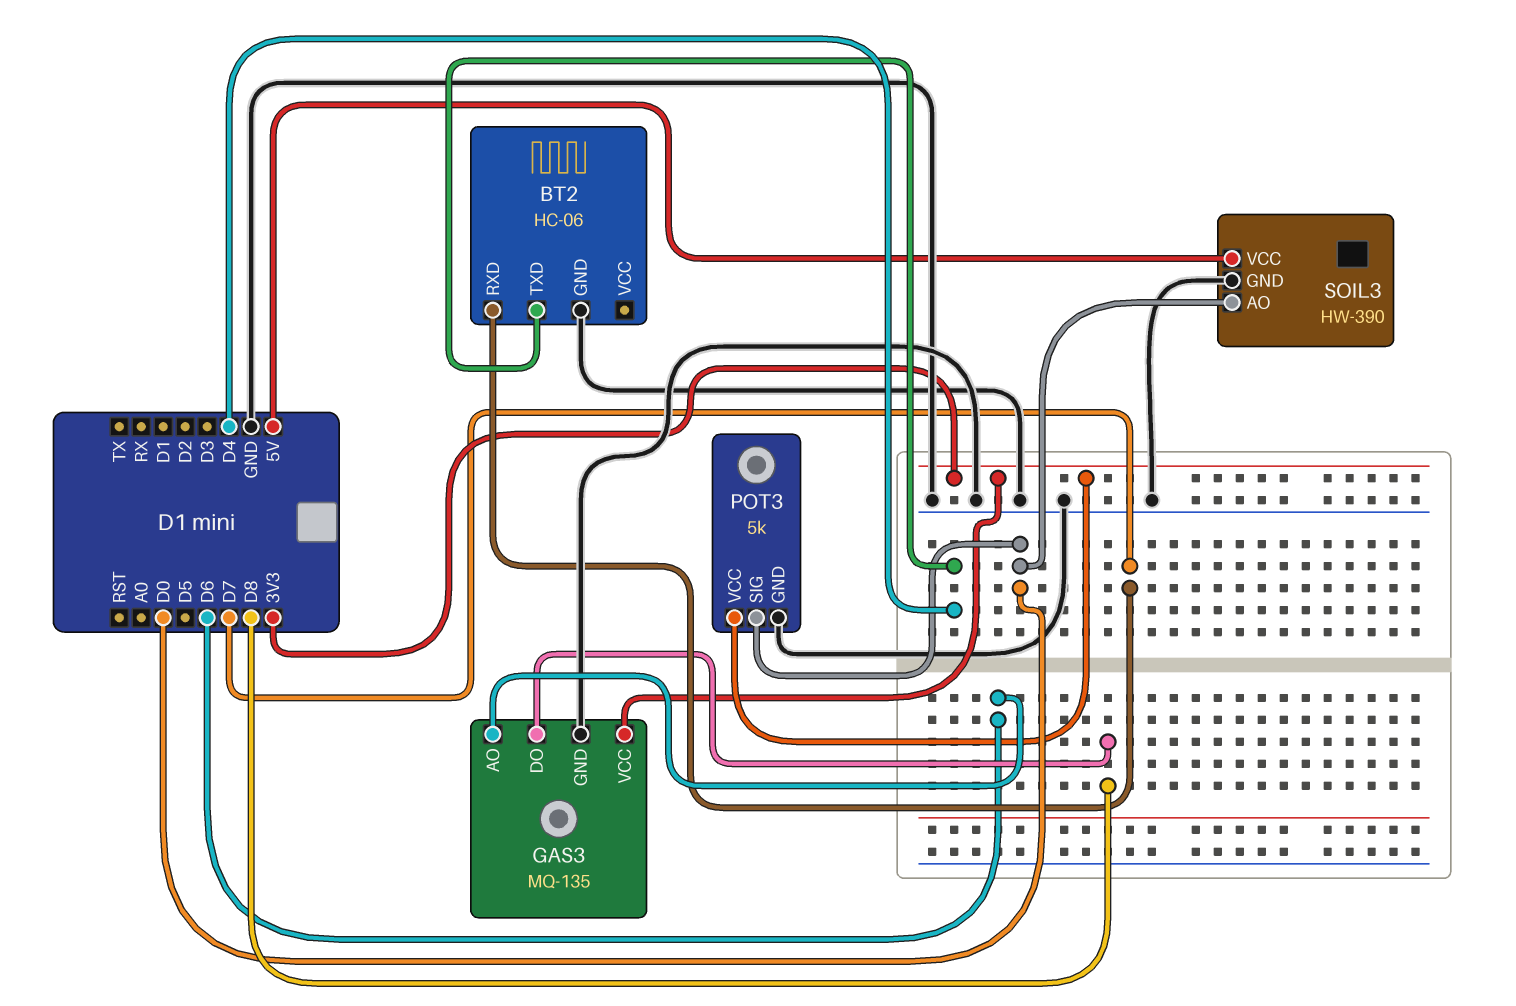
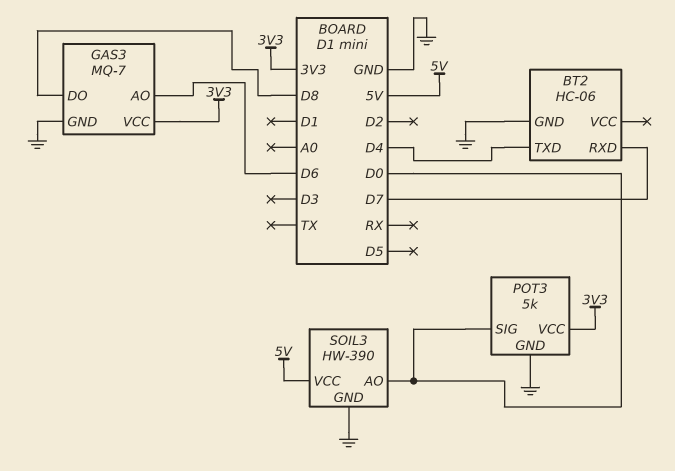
GAS3: MQ-135 -> MQ-7

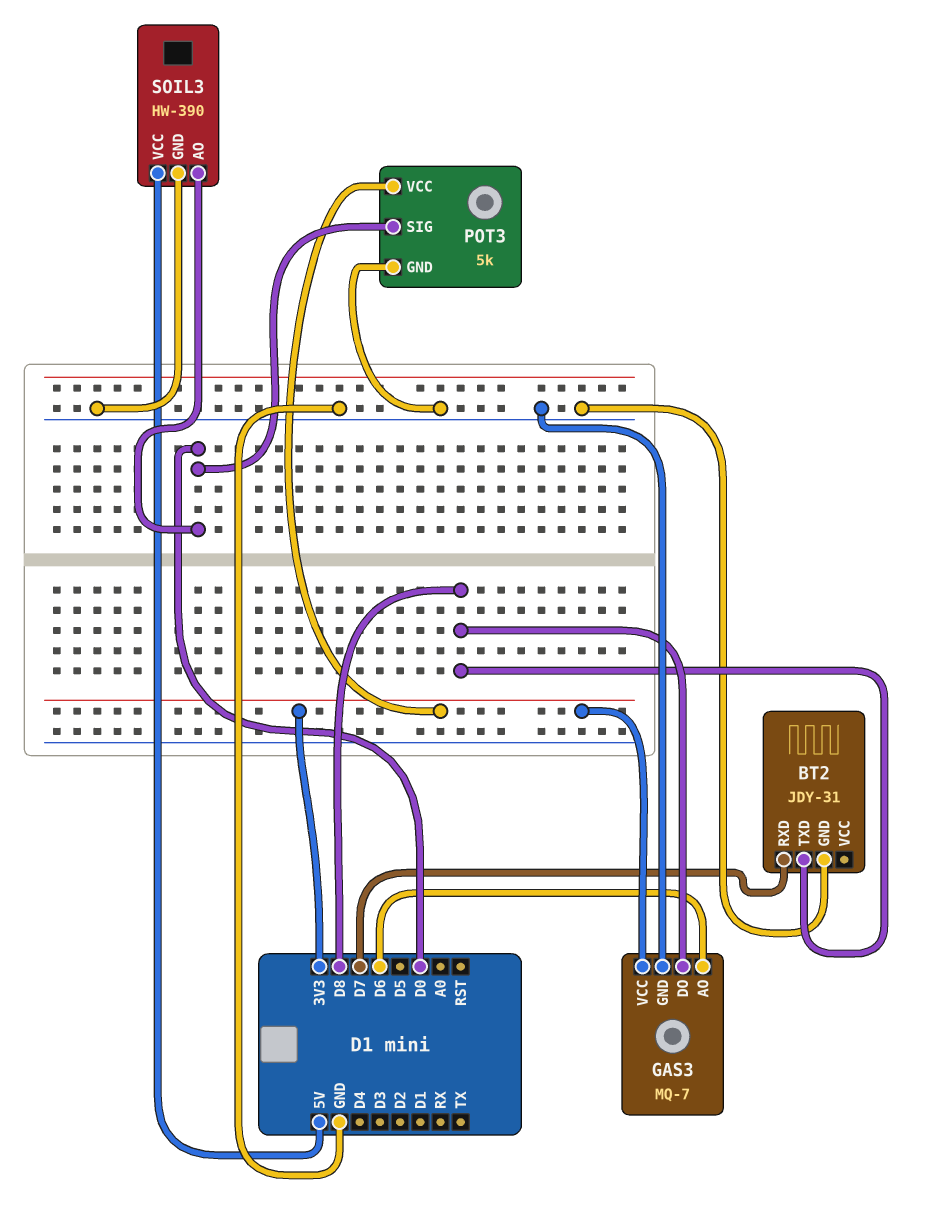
BT2: HC-06 -> JDY-31
BT2 pin TXD: D4 -> D8

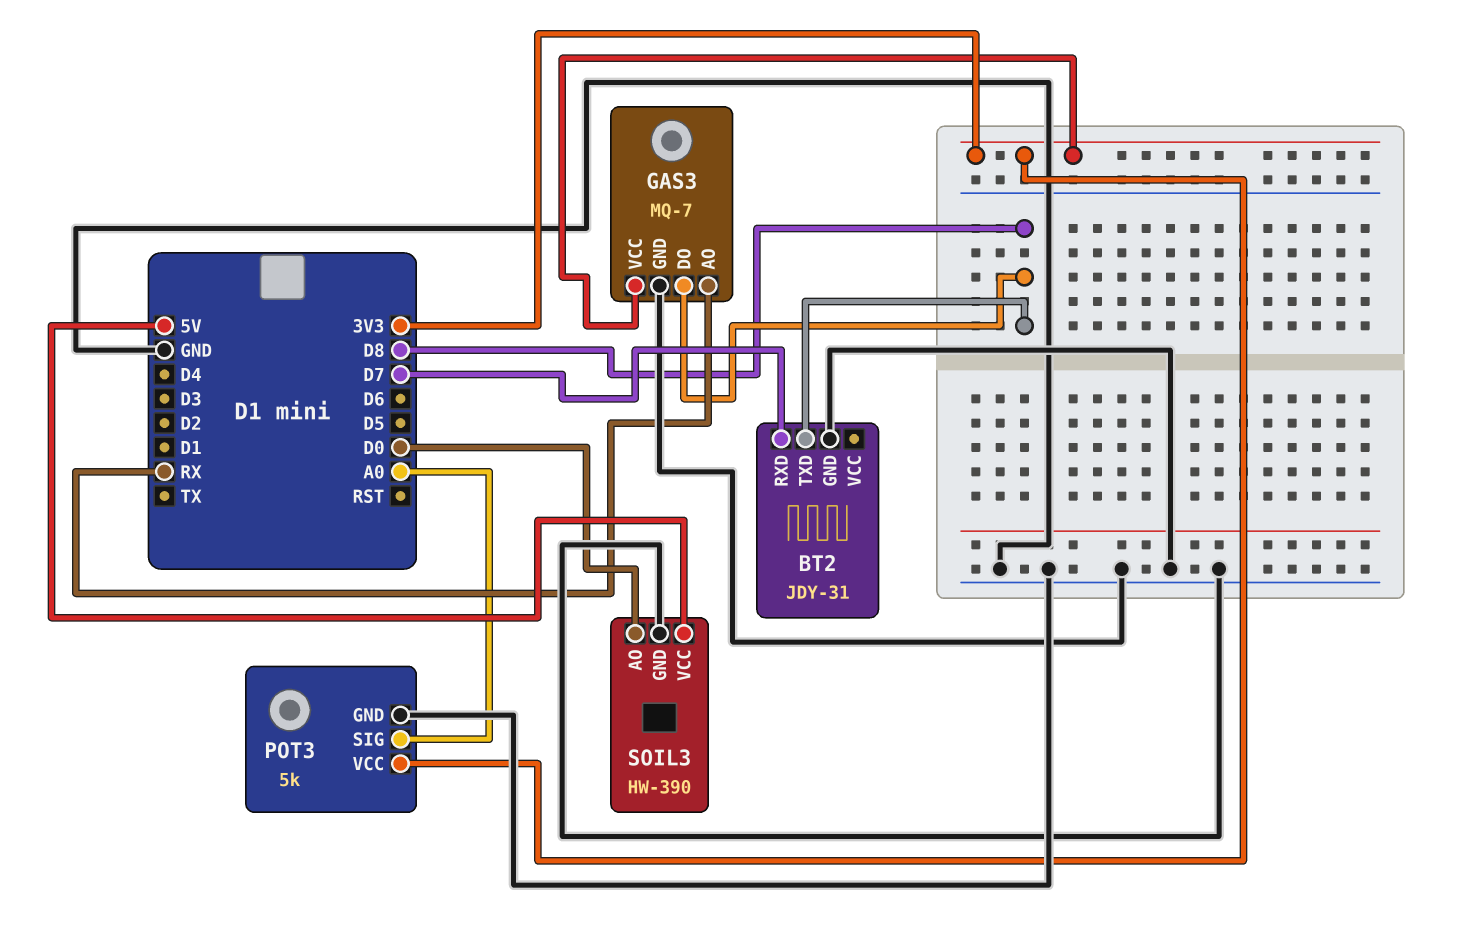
GAS3 pin AO: D6 -> RX
POT3 pin SIG: D0 -> A0

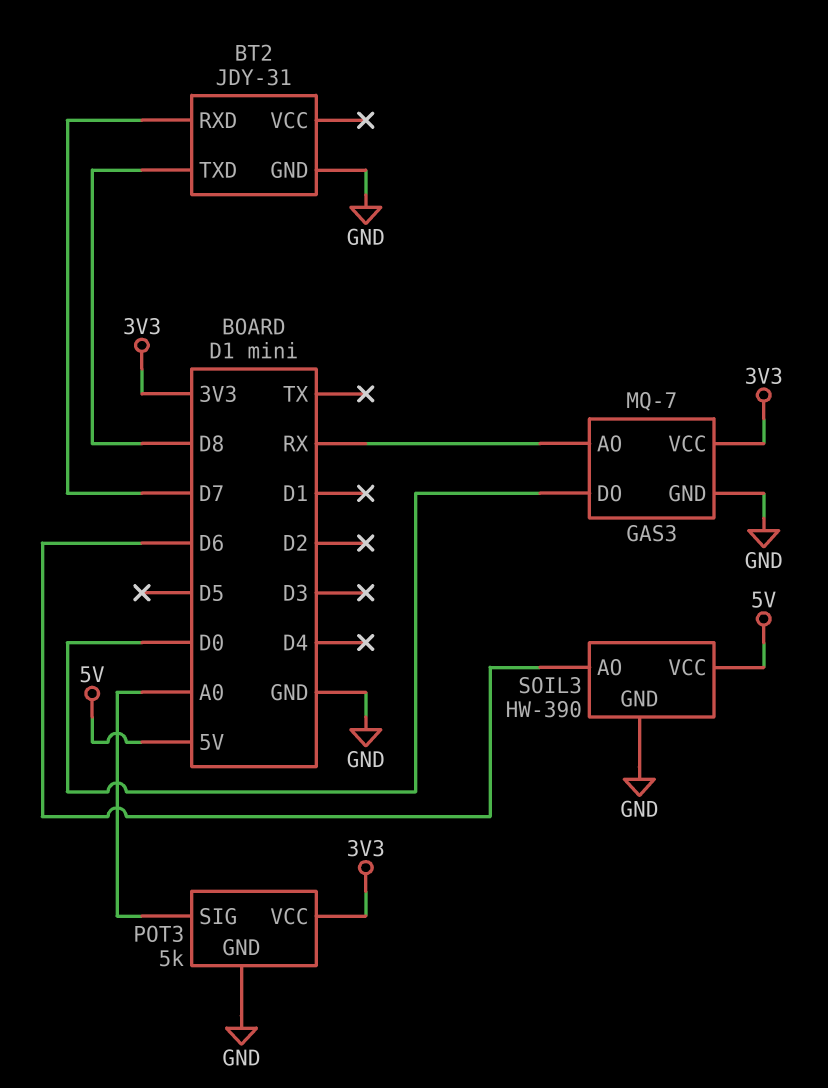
GAS3 pin DO: D8 -> D0
SOIL3 pin AO: D0 -> D6

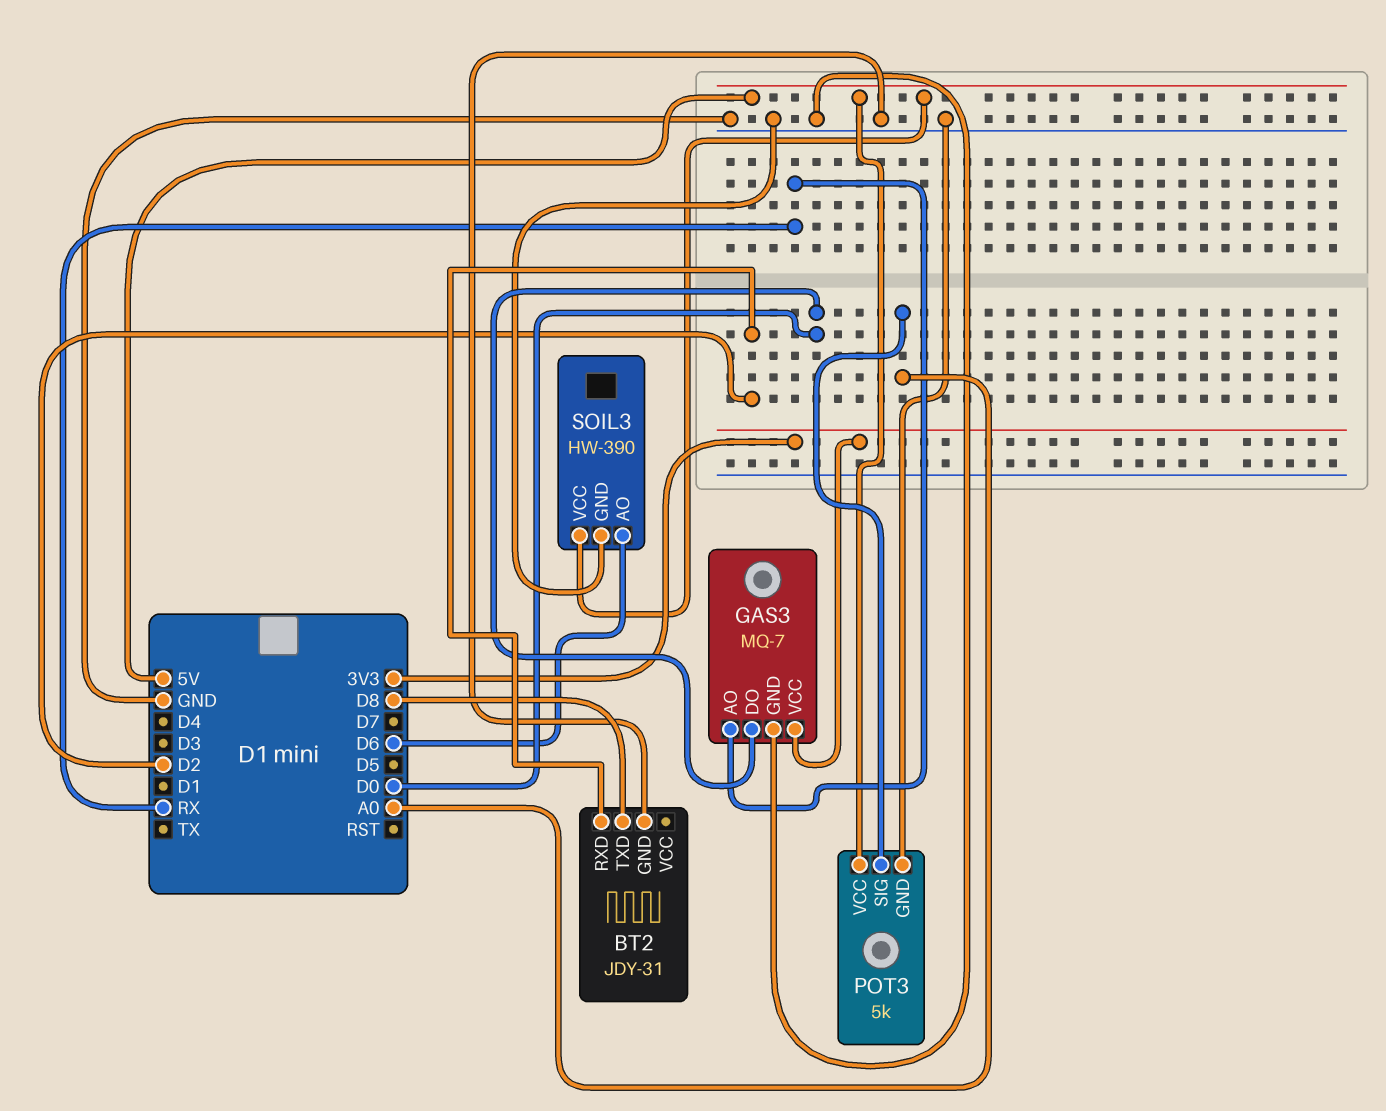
BT2 pin RXD: D7 -> D2
POT3 pin VCC: 3V3 -> 5V

